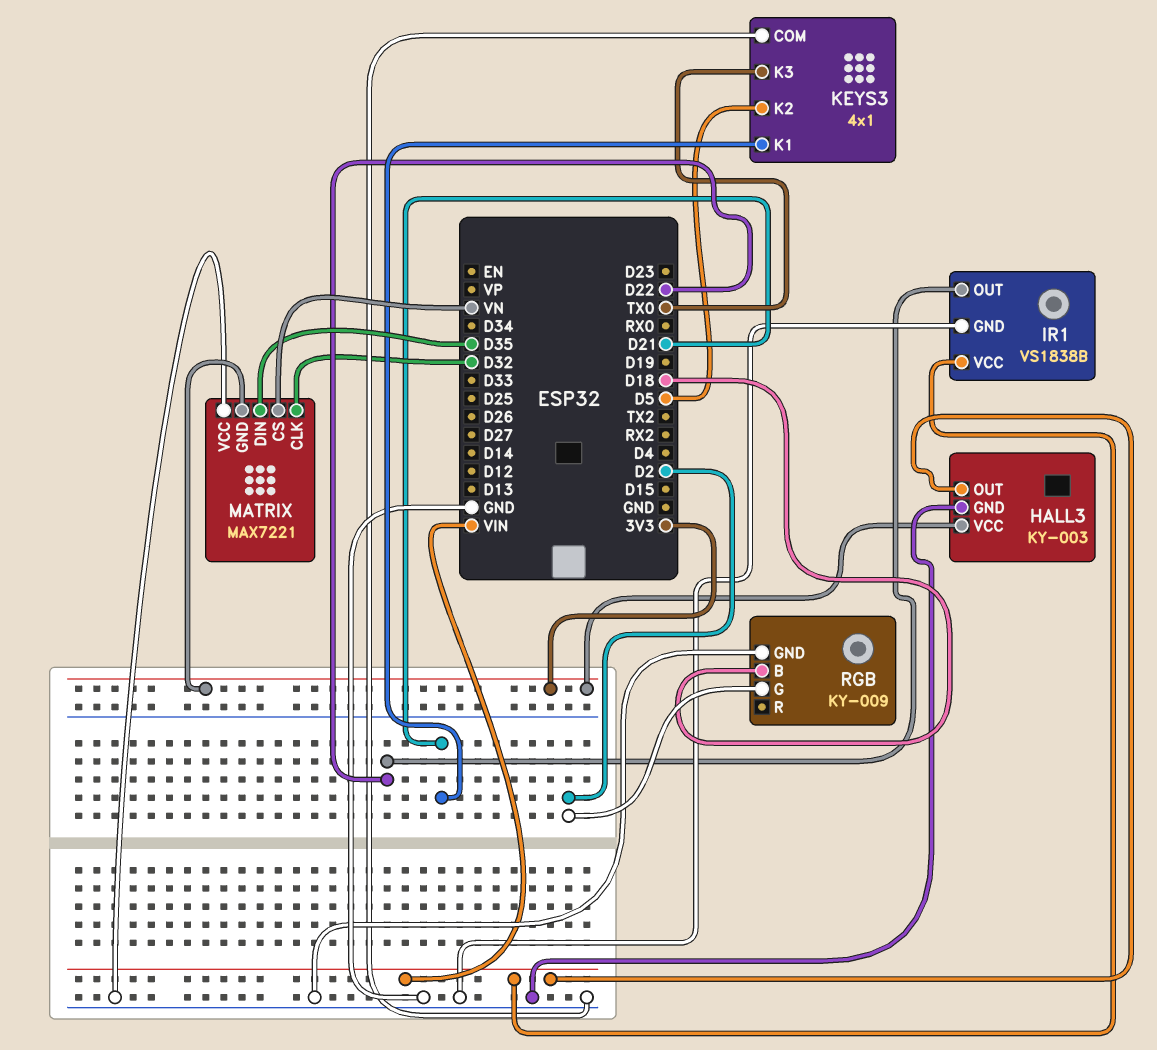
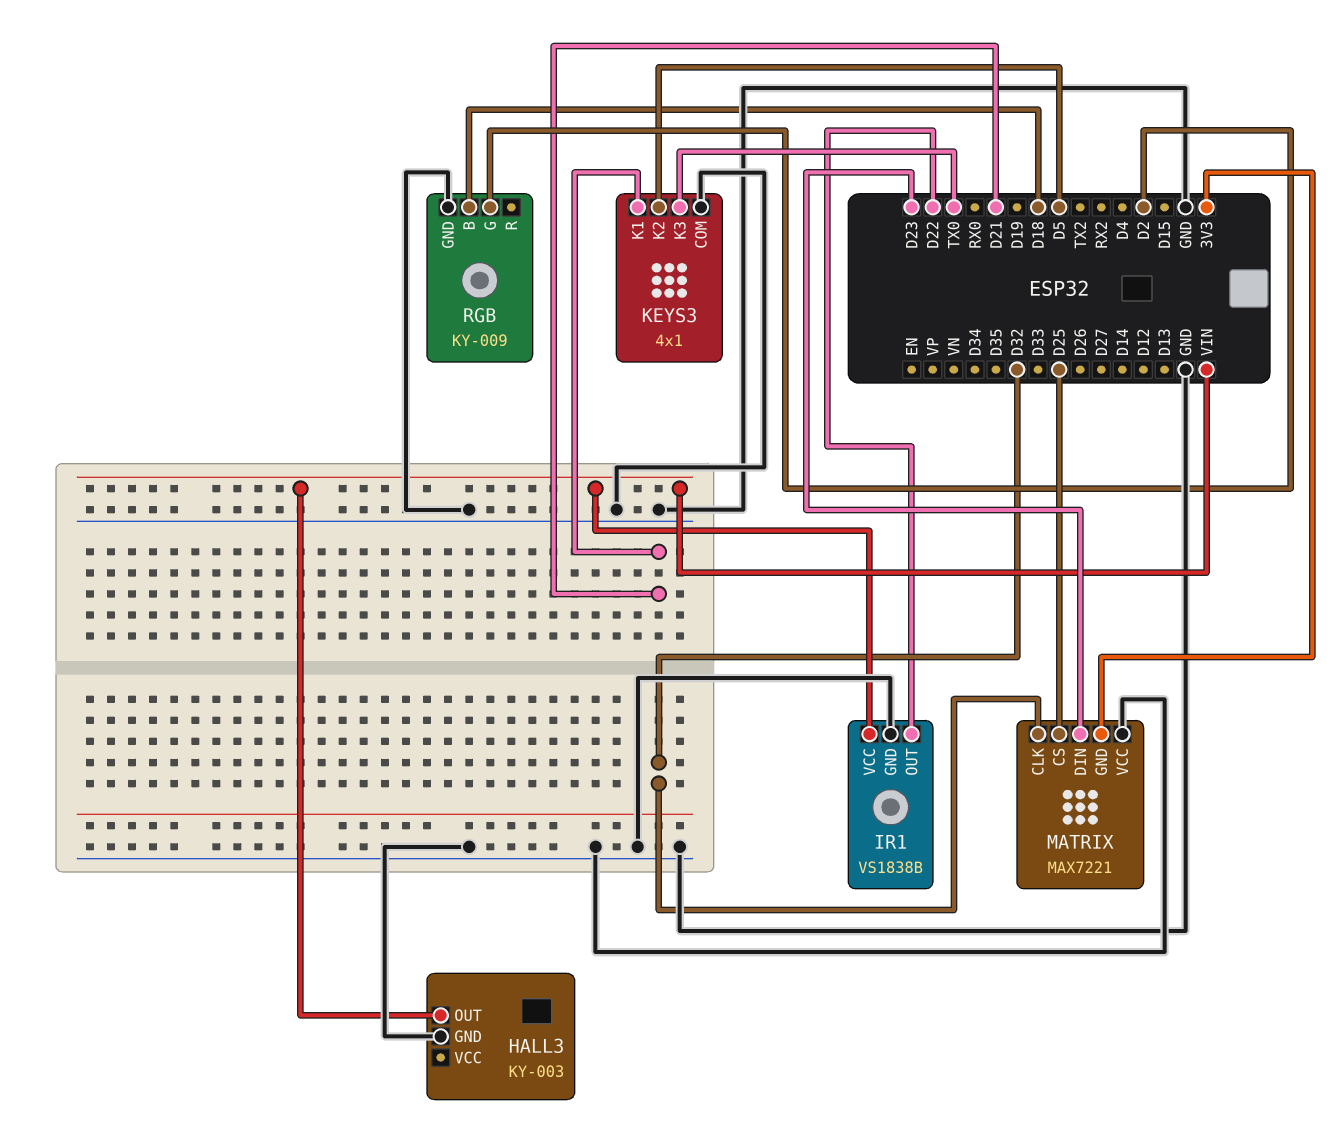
HALL3 pin VCC: 3V3 -> none
MATRIX pin CS: VN -> D25
MATRIX pin DIN: D35 -> D23

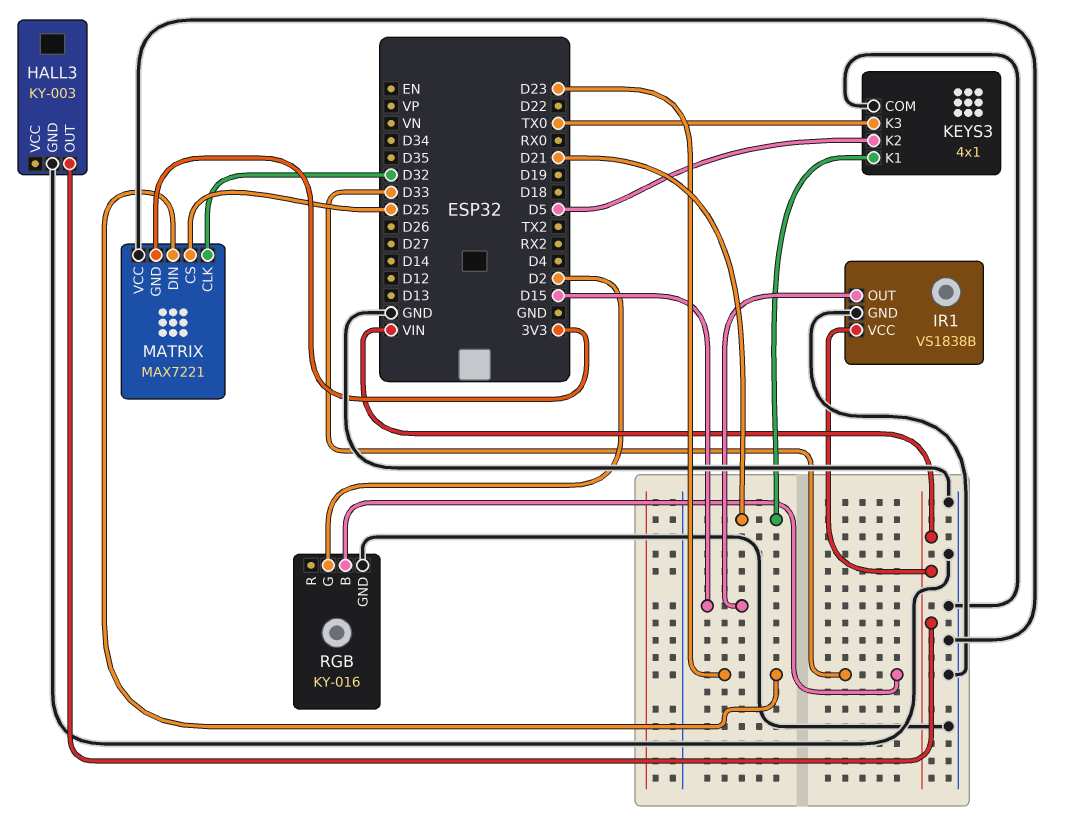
IR1 pin OUT: D22 -> D15
RGB: KY-009 -> KY-016
RGB pin B: D18 -> D33

